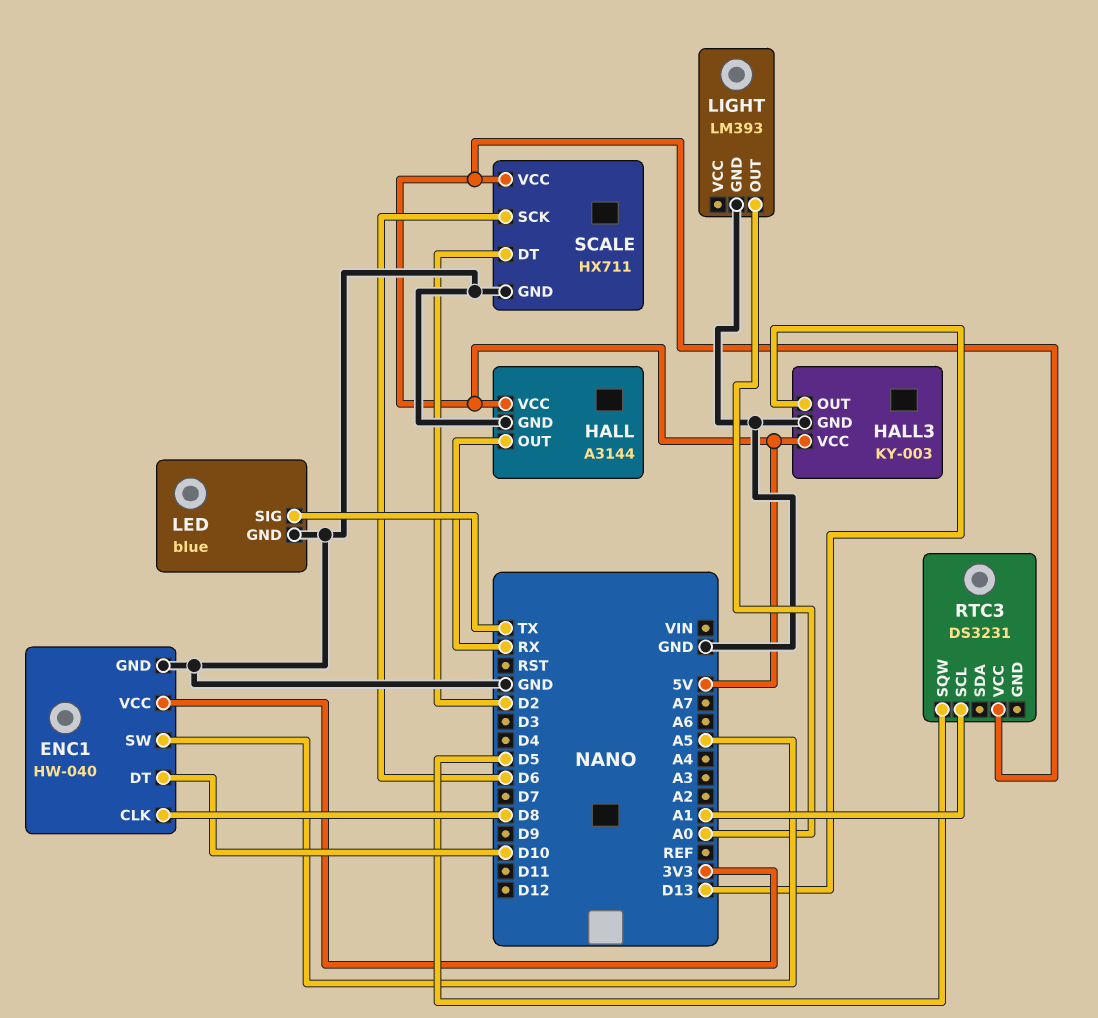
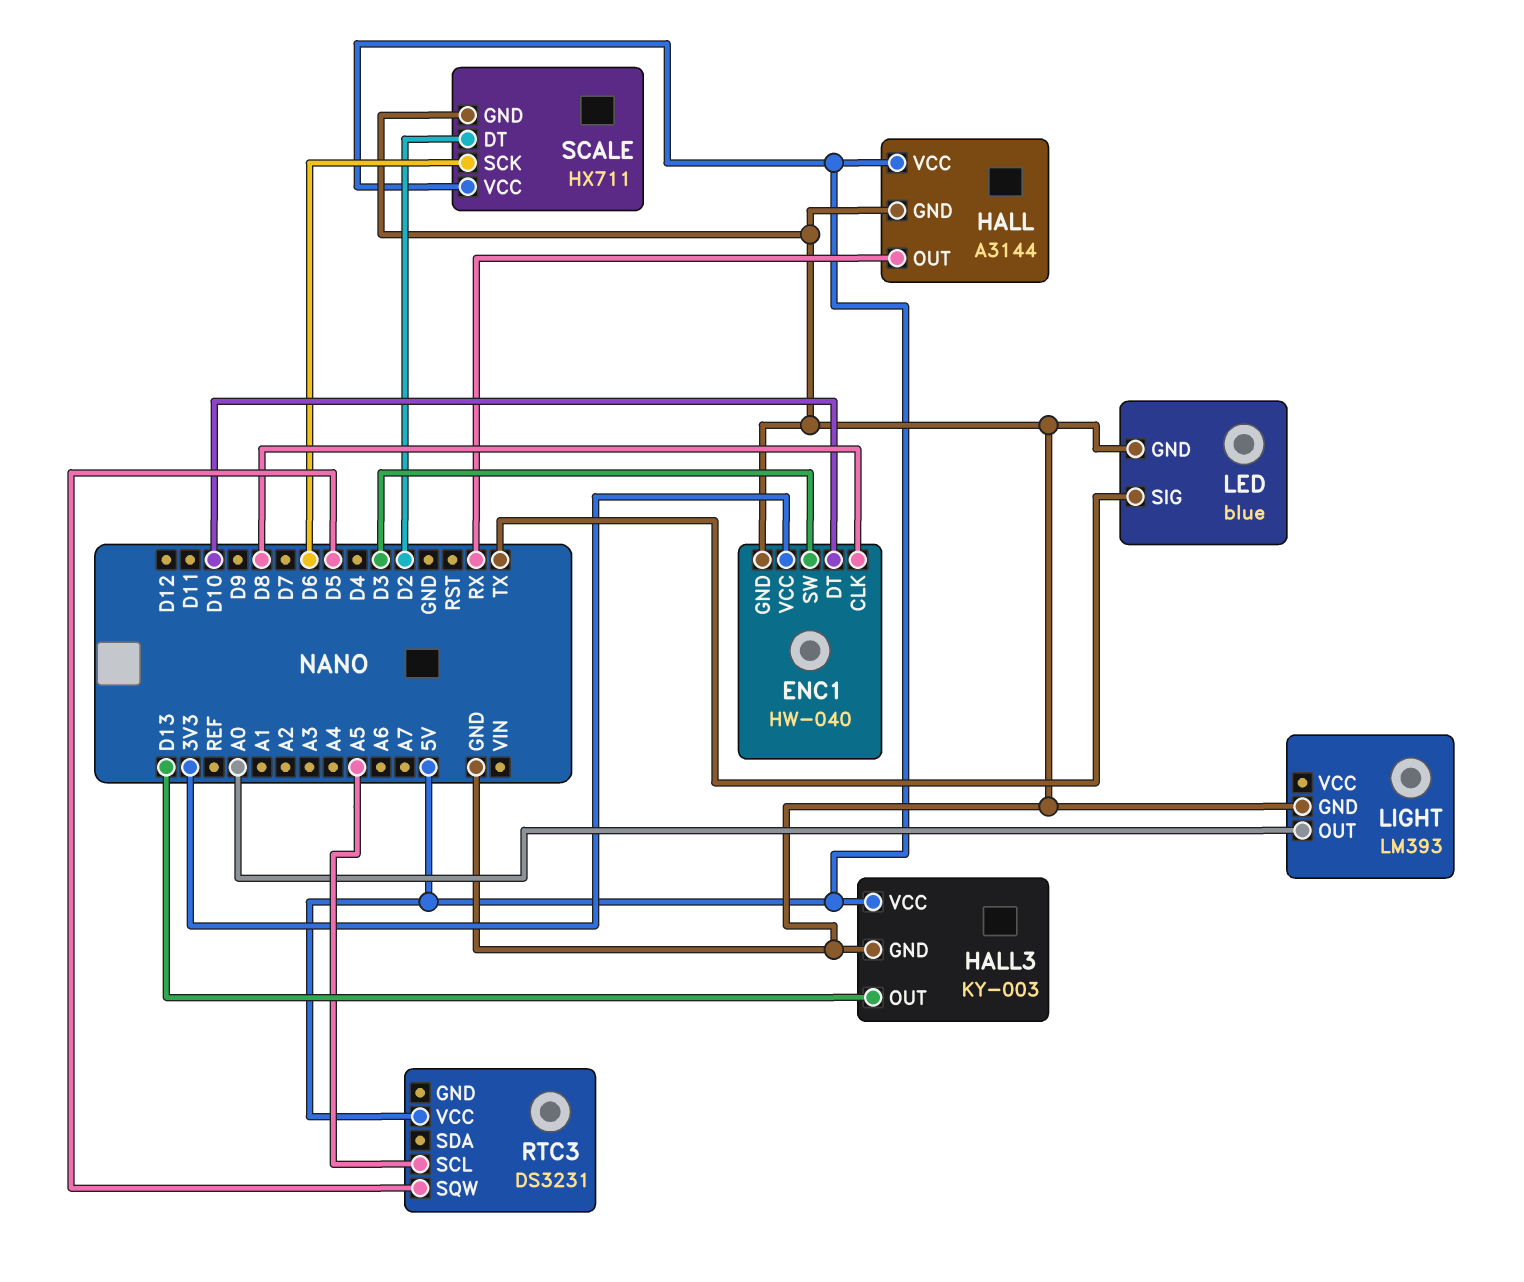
ENC1 pin SW: A5 -> D3
RTC3 pin SCL: A1 -> A5

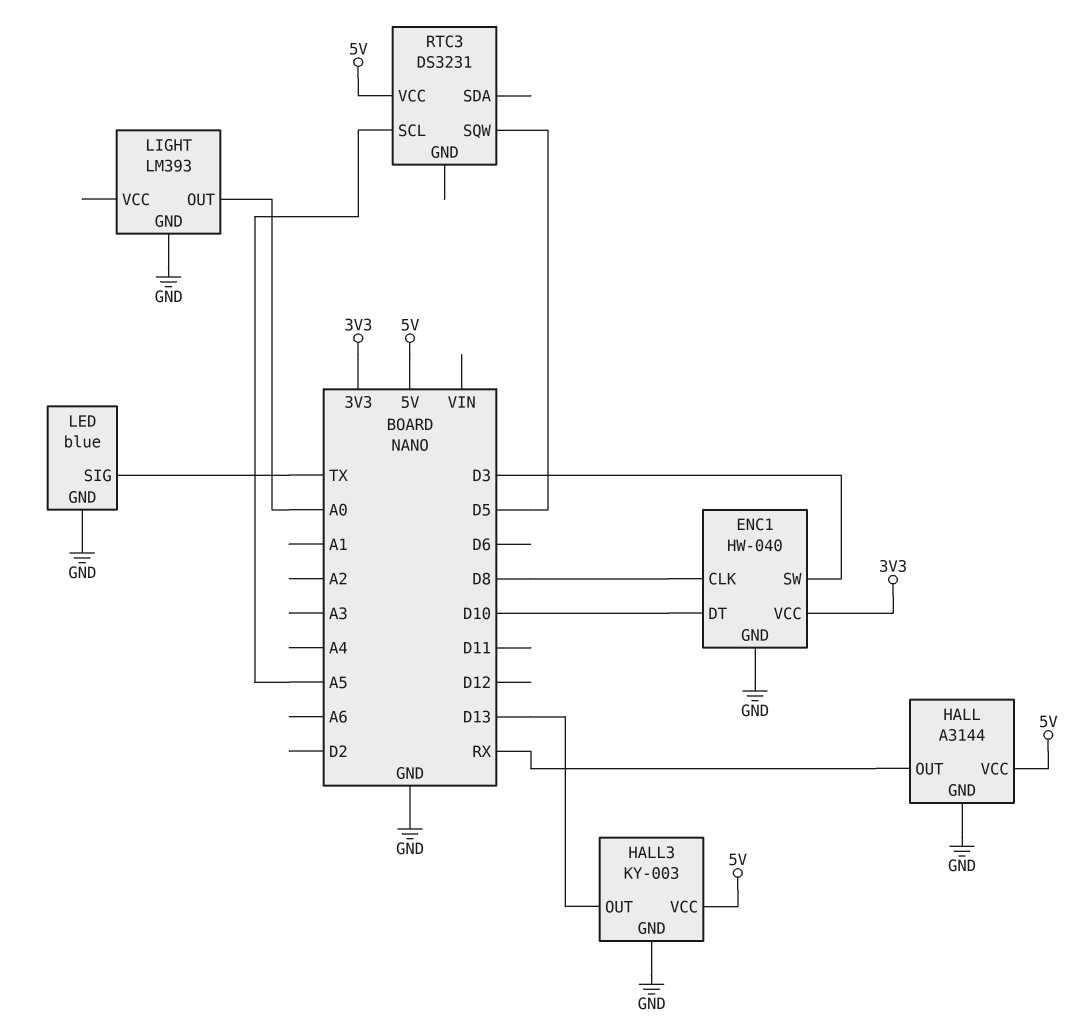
SCALE: HX711 -> none
SCALE pin DT: D2 -> none
SCALE pin GND: GND -> none
SCALE pin SCK: D6 -> none
SCALE pin VCC: 5V -> none

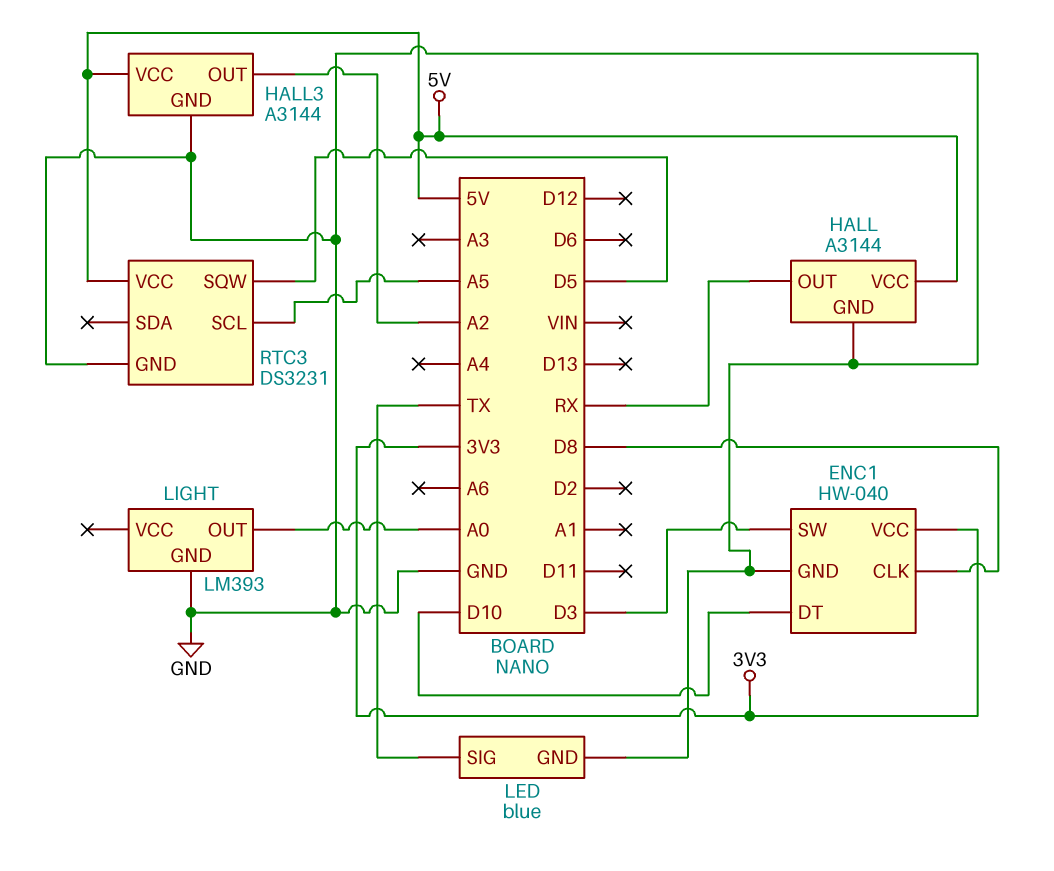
HALL3: KY-003 -> A3144
HALL3 pin OUT: D13 -> A2
RTC3 pin GND: none -> GND

